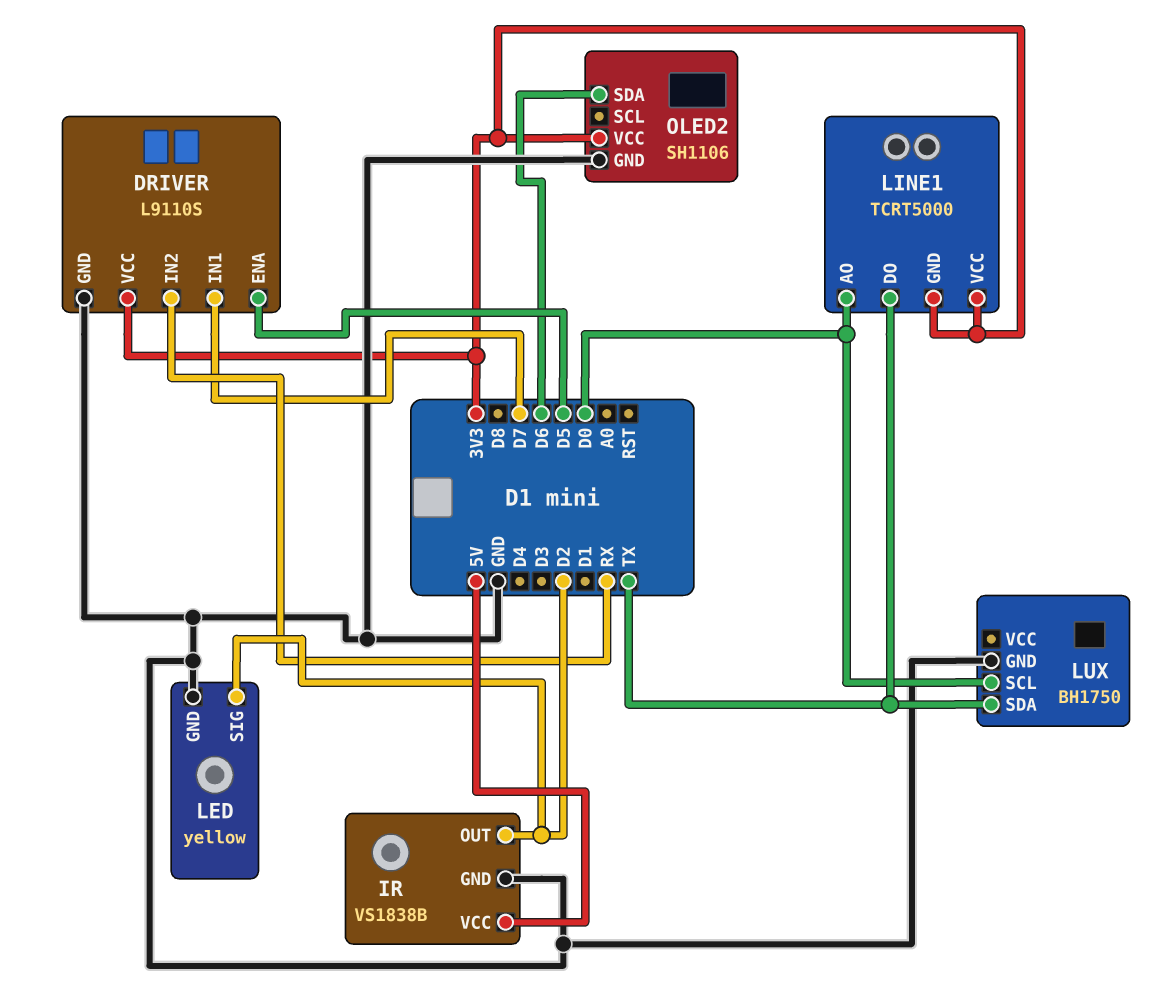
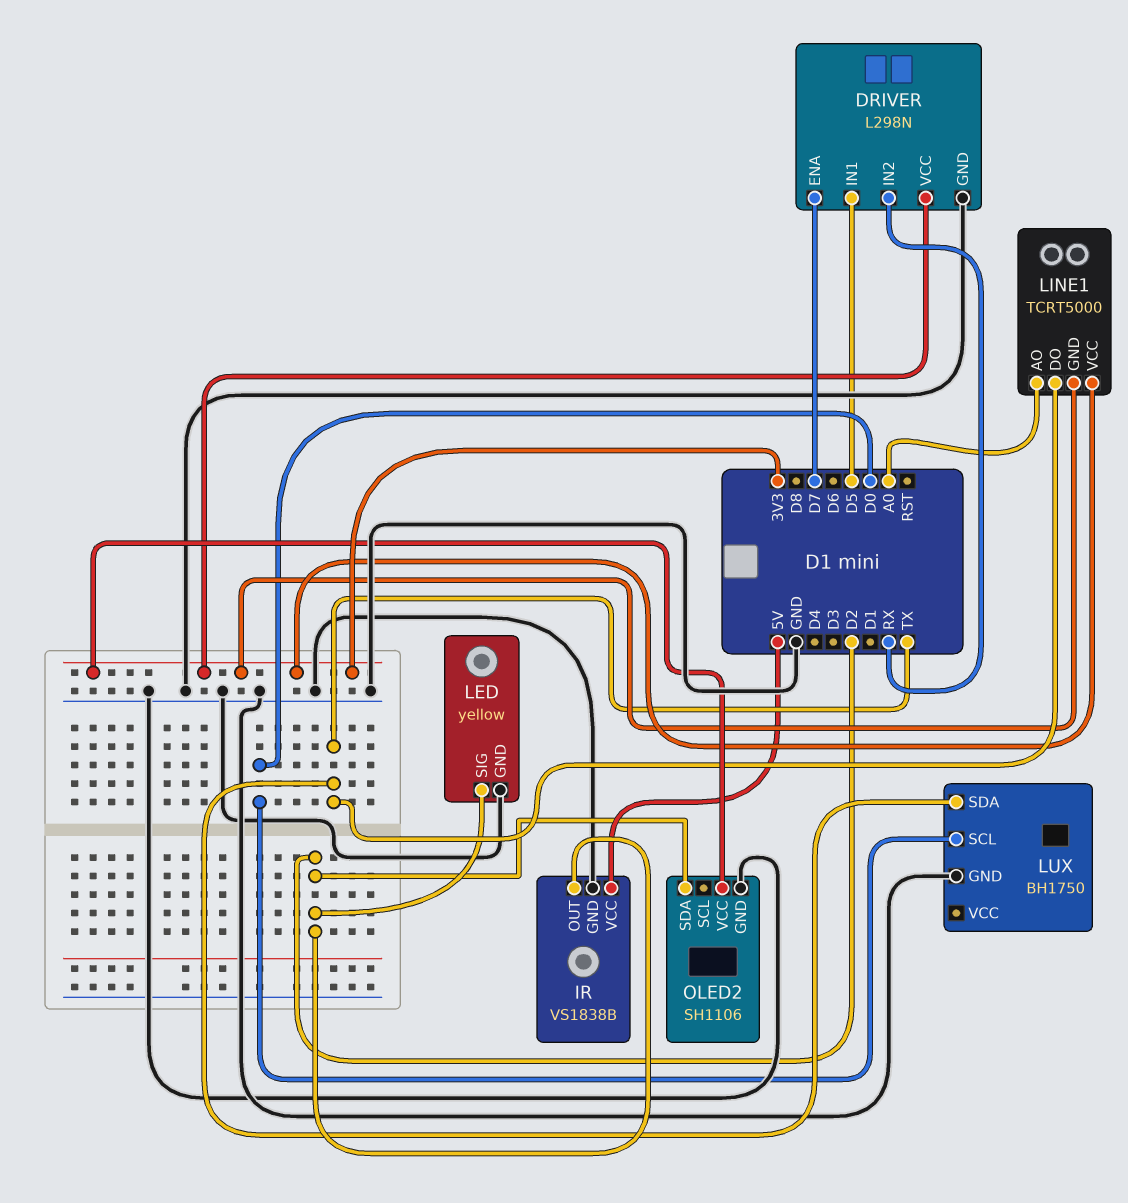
DRIVER: L9110S -> L298N
DRIVER pin ENA: D5 -> D7
DRIVER pin IN1: D7 -> D5
LINE1 pin AO: D0 -> A0
OLED2 pin SDA: D6 -> D2

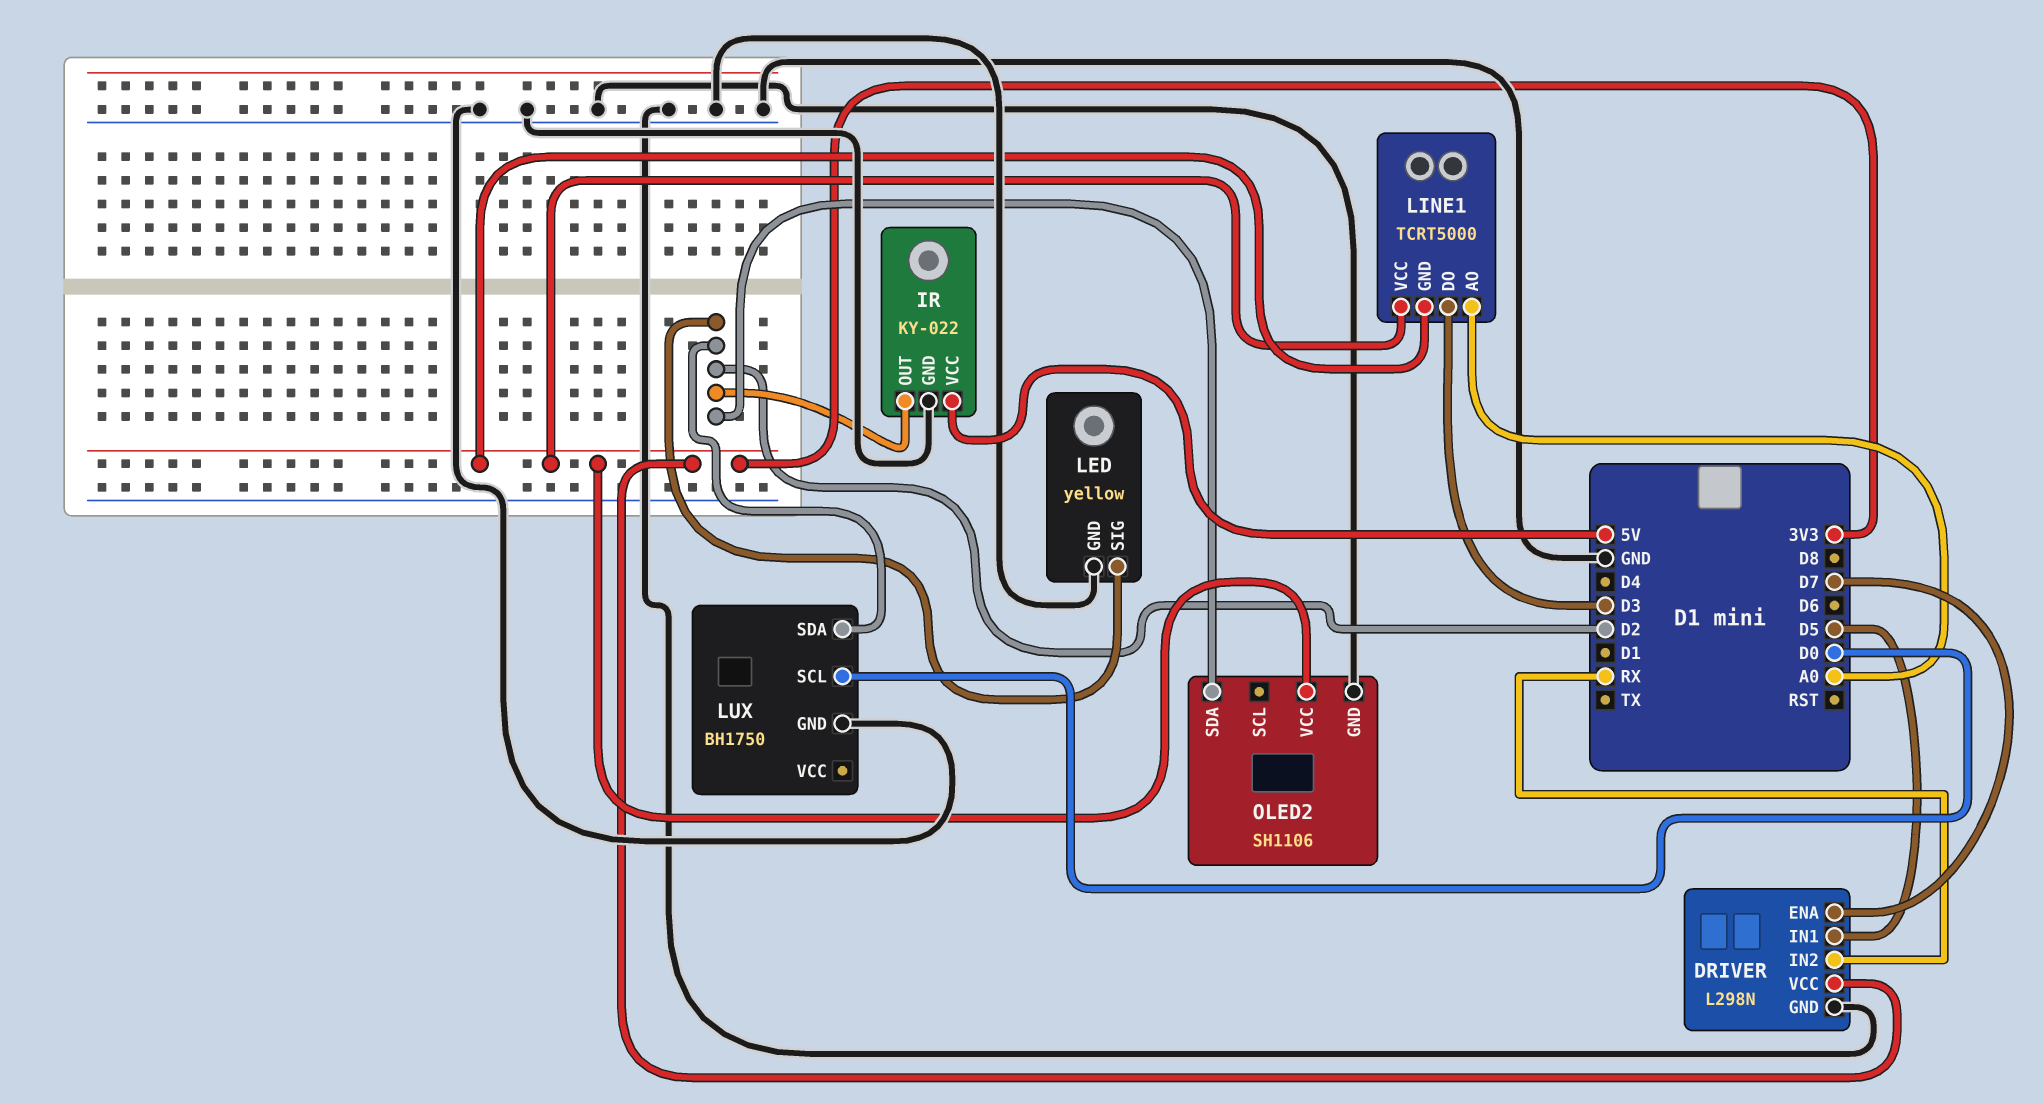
IR: VS1838B -> KY-022
LINE1 pin DO: TX -> D3
LUX pin SDA: TX -> D2

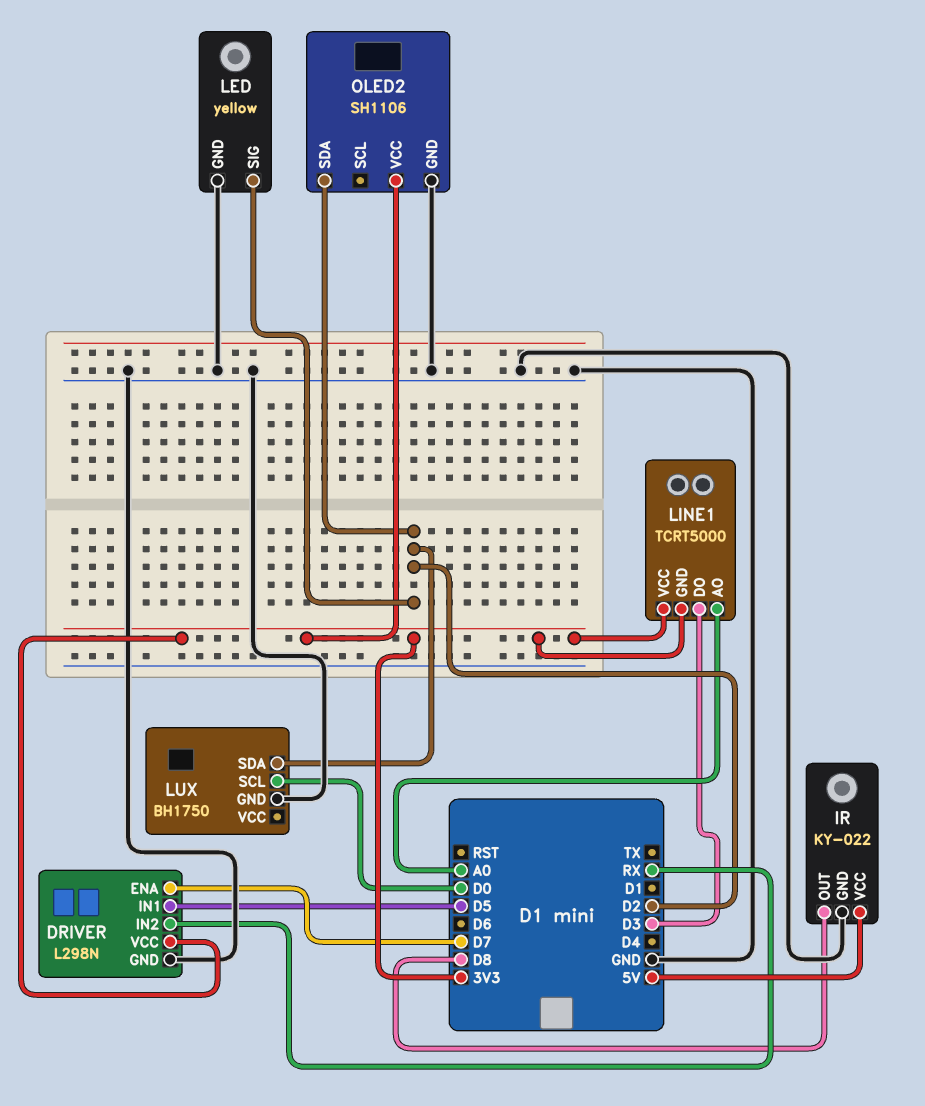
IR pin OUT: D2 -> D8

